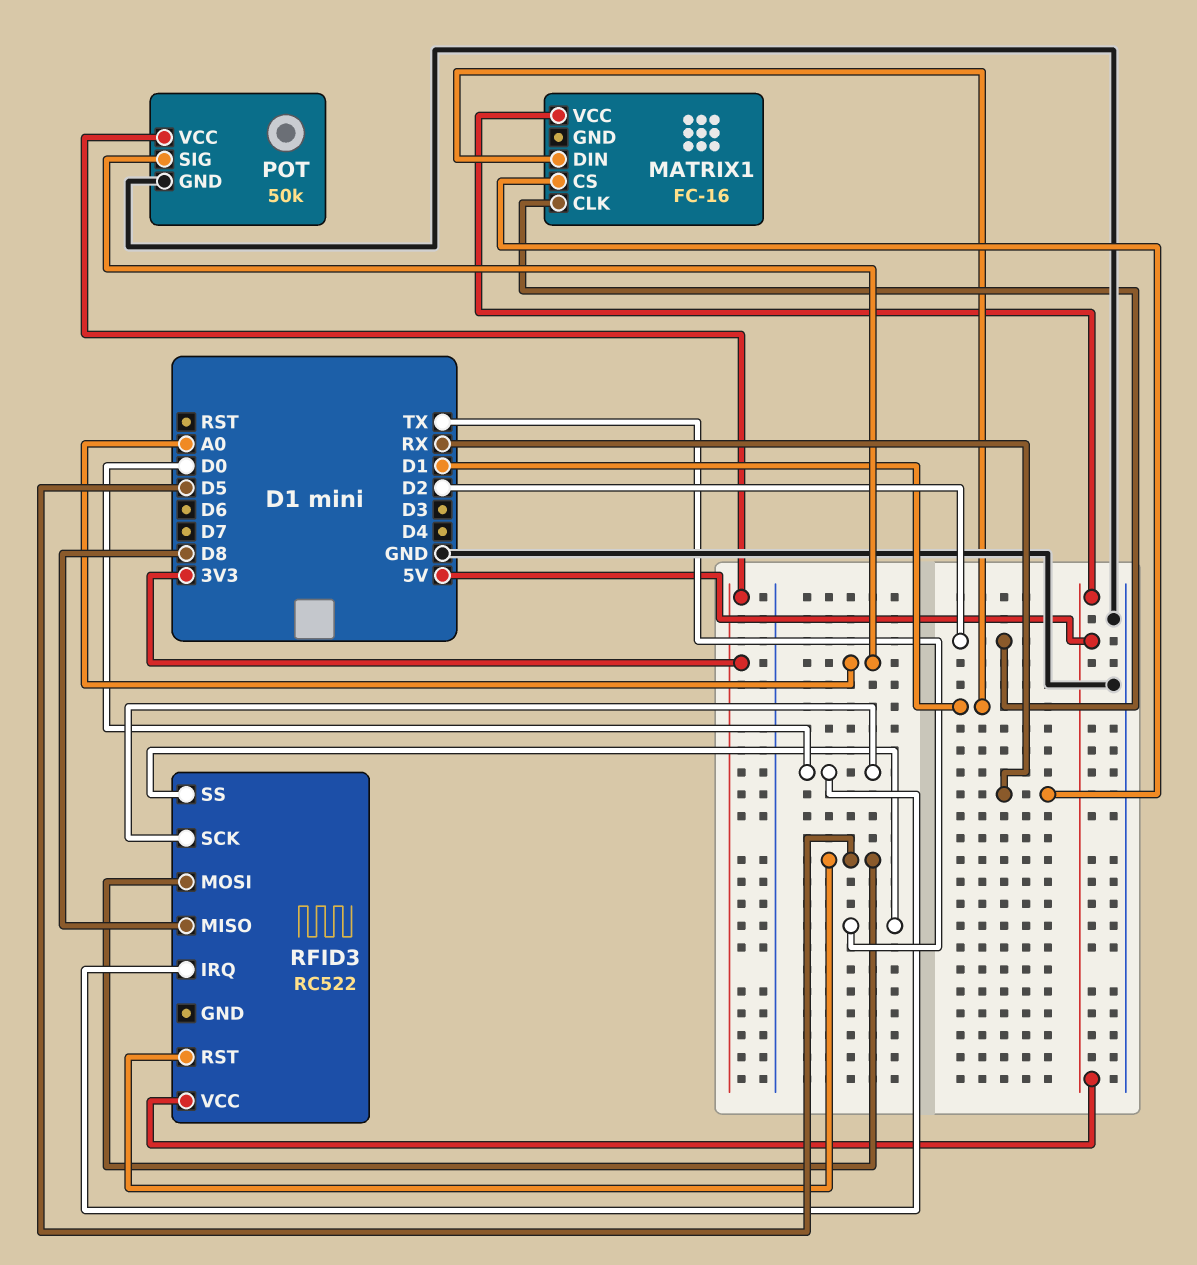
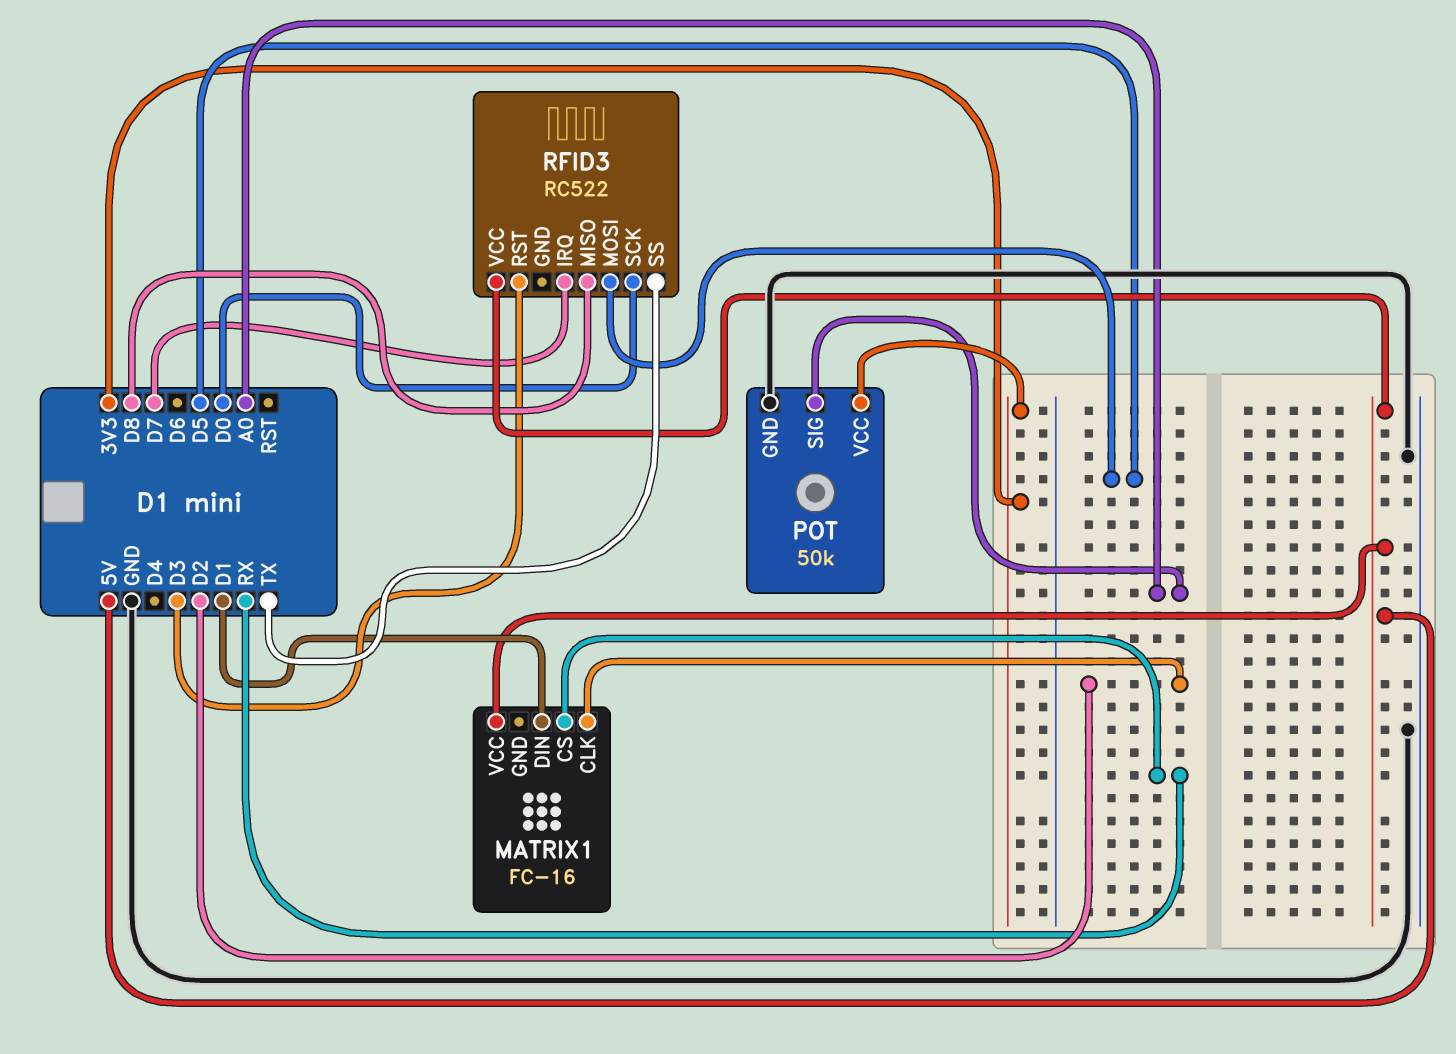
RFID3 pin IRQ: D0 -> D7
RFID3 pin RST: D5 -> D3

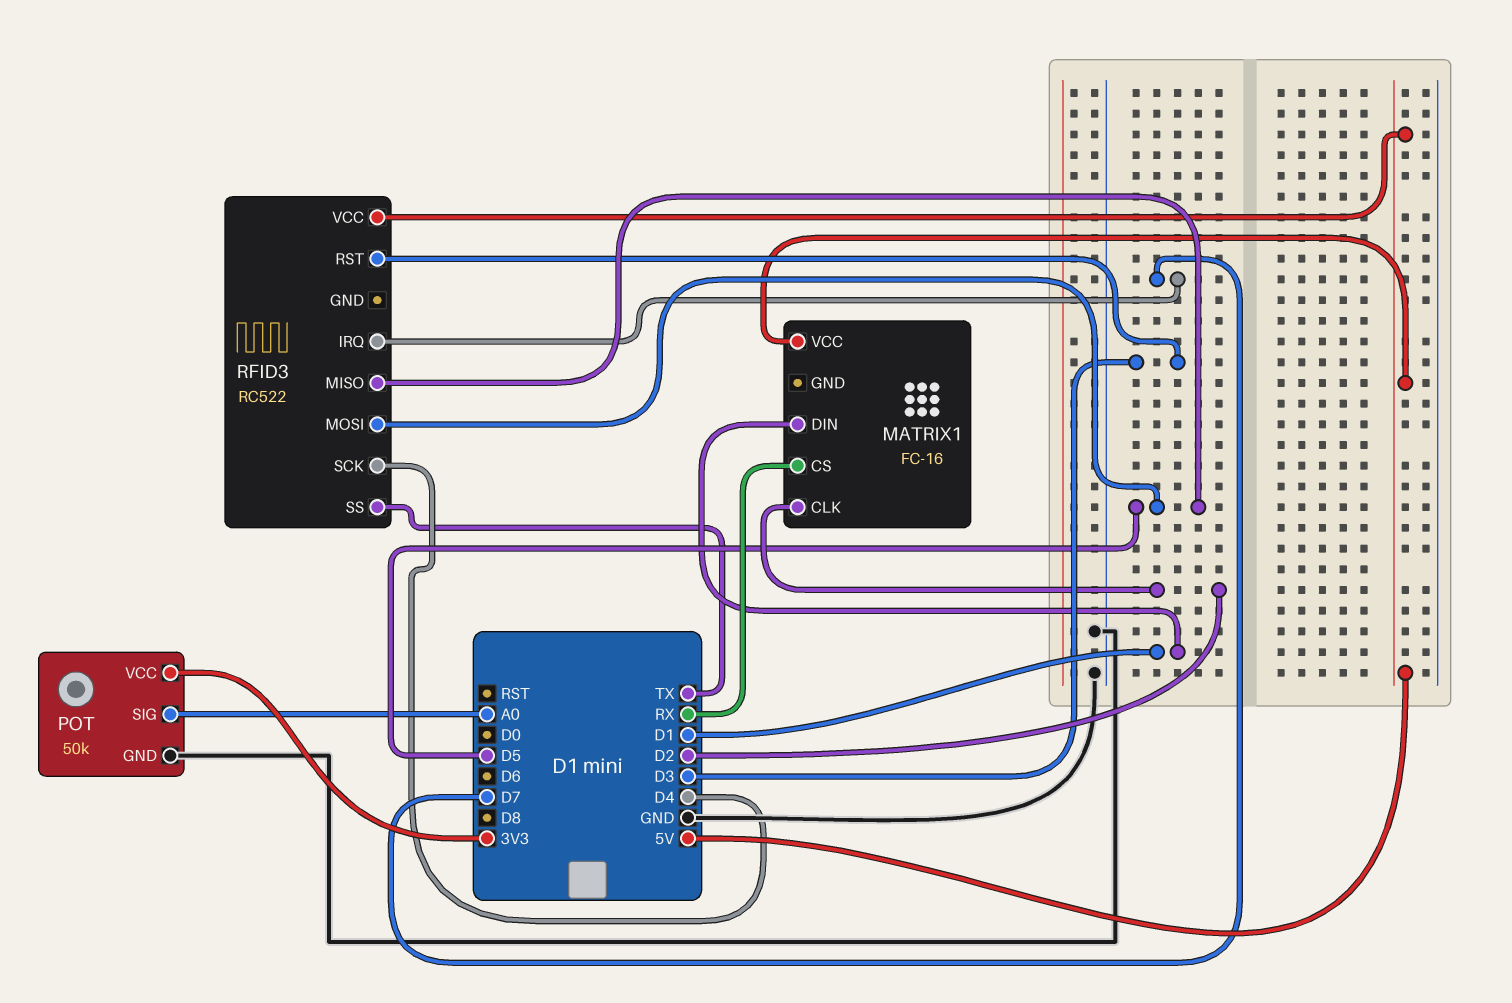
RFID3 pin MISO: D8 -> D5
RFID3 pin SCK: D0 -> D4

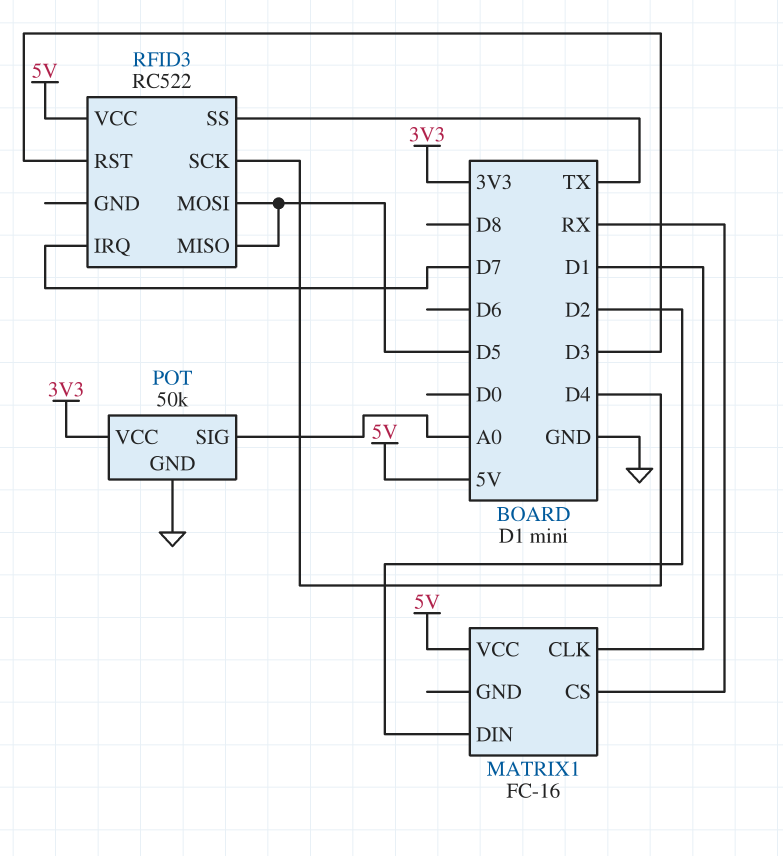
MATRIX1 pin CLK: D2 -> D1
MATRIX1 pin DIN: D1 -> D2

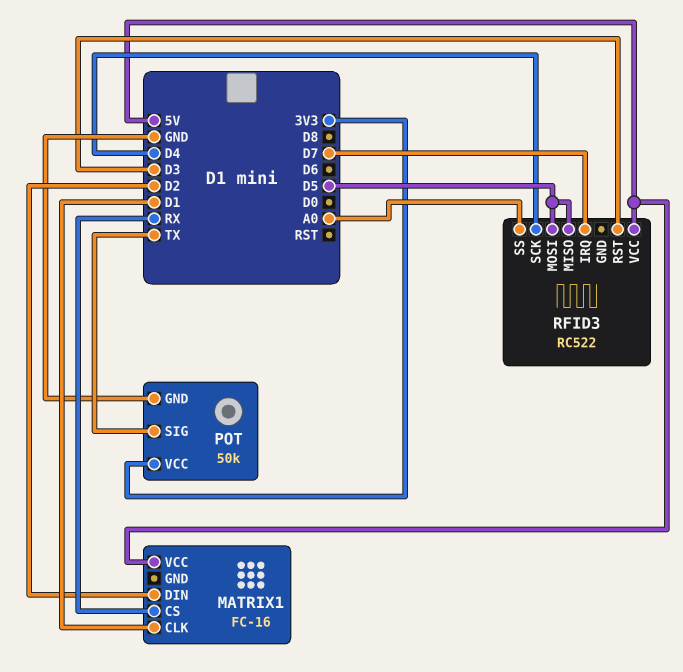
POT pin SIG: A0 -> TX
RFID3 pin SS: TX -> A0

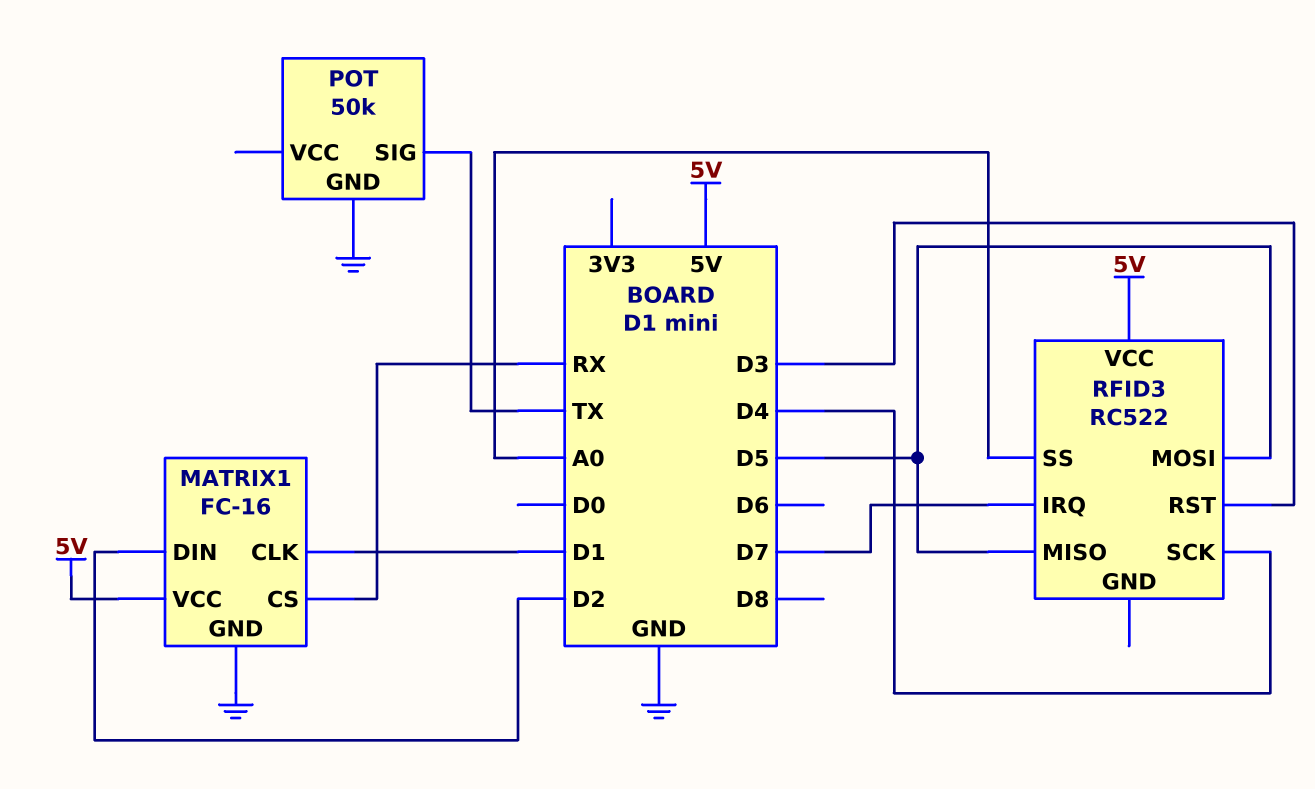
MATRIX1 pin GND: none -> GND
POT pin VCC: 3V3 -> none

